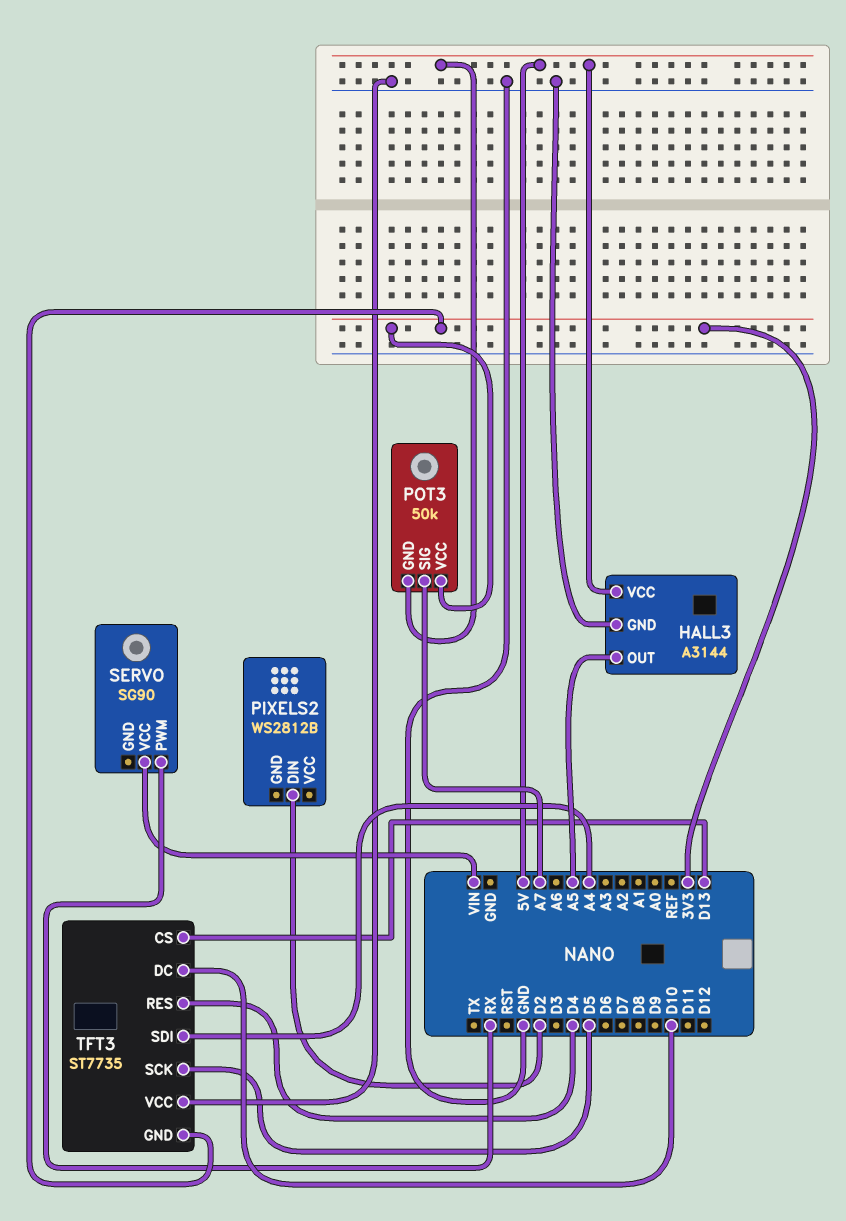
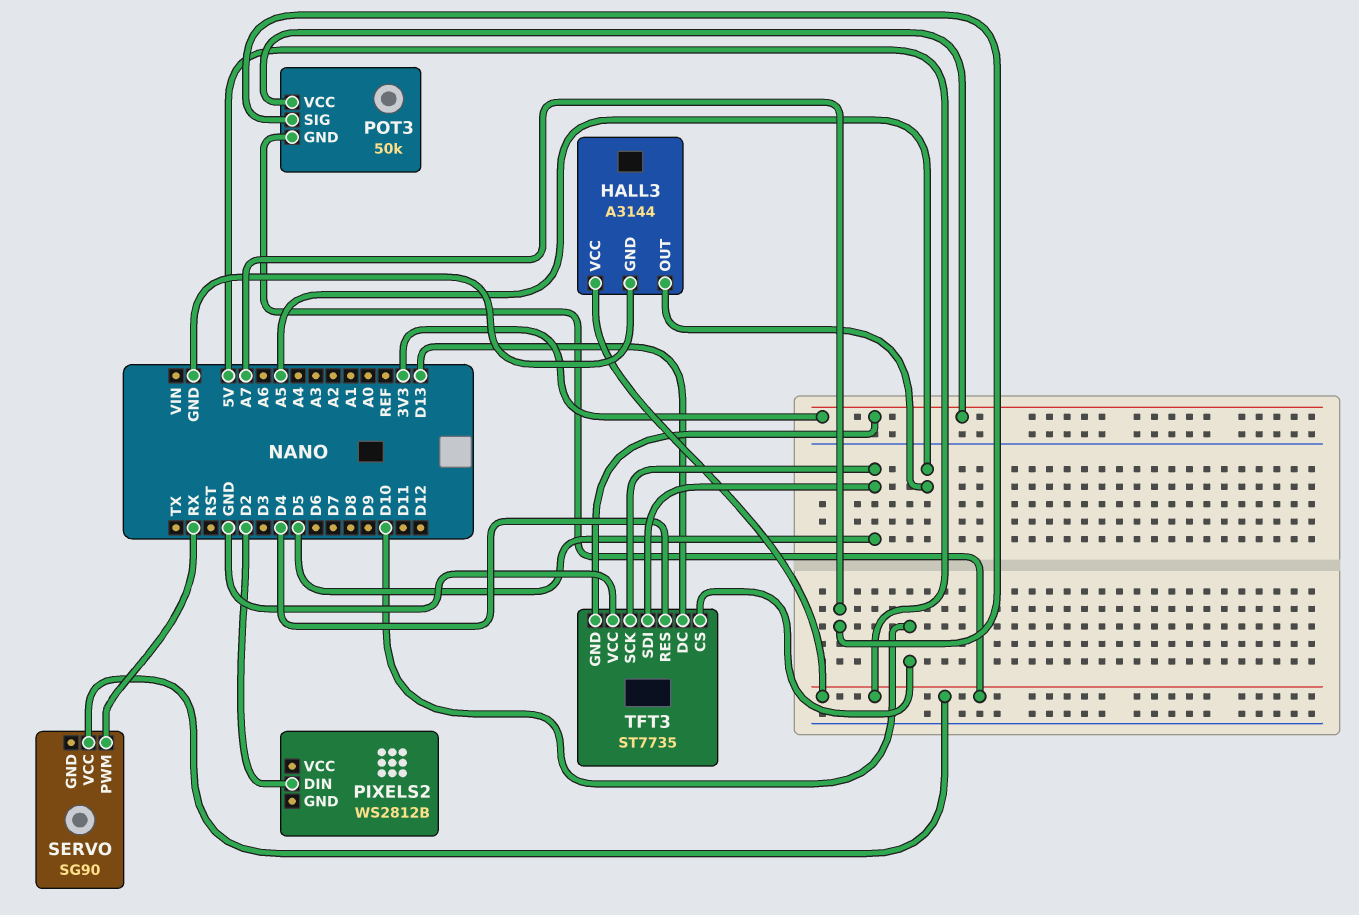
SERVO pin VCC: VIN -> 5V
TFT3 pin CS: D13 -> D10
TFT3 pin DC: D10 -> D13
TFT3 pin SDI: A4 -> D5

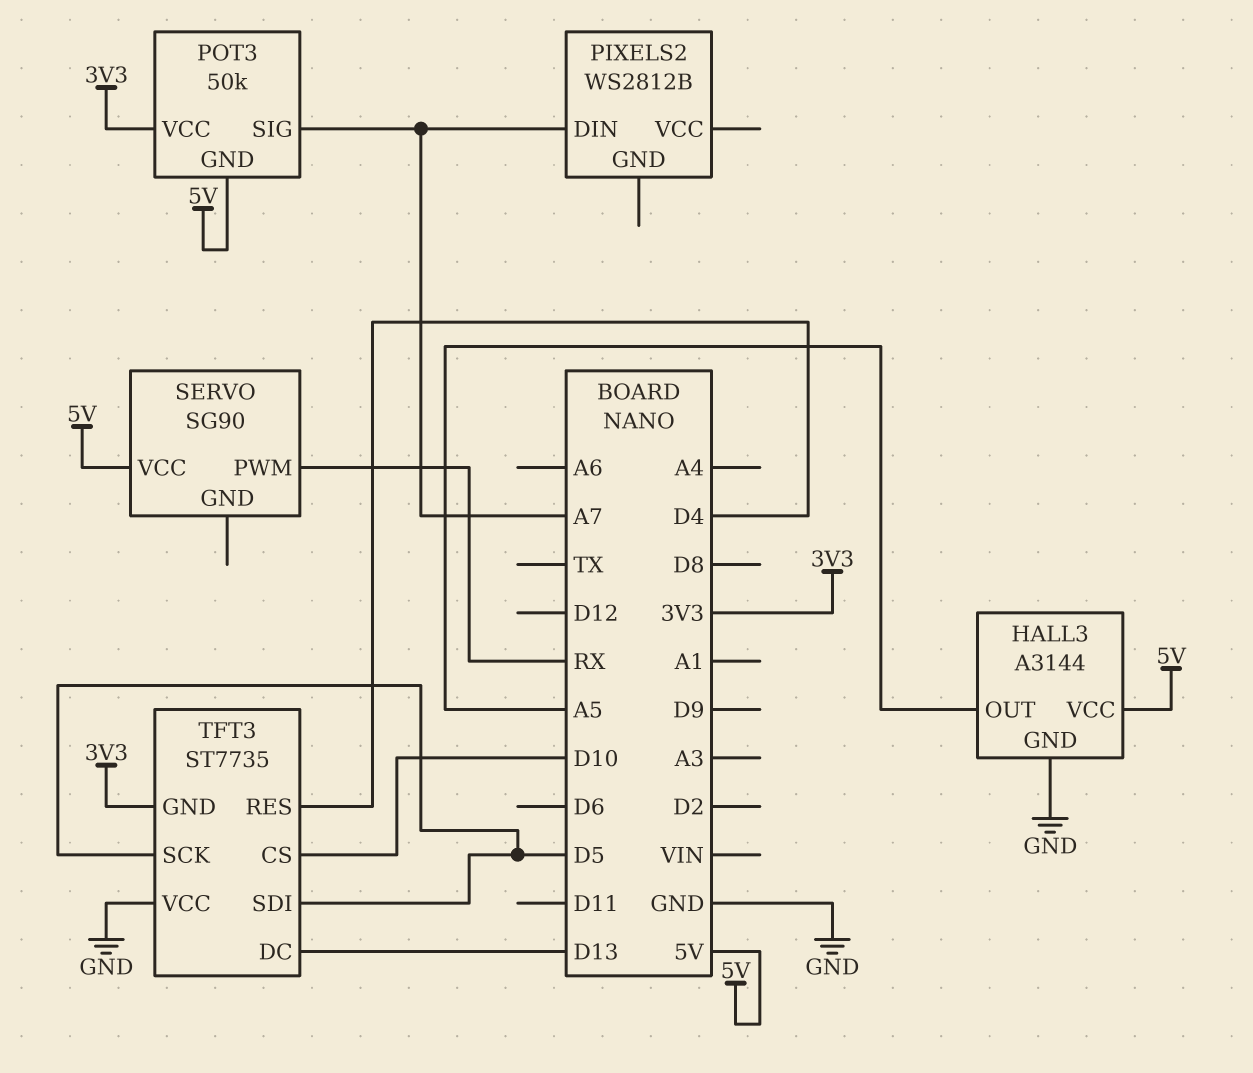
PIXELS2 pin DIN: D2 -> A7

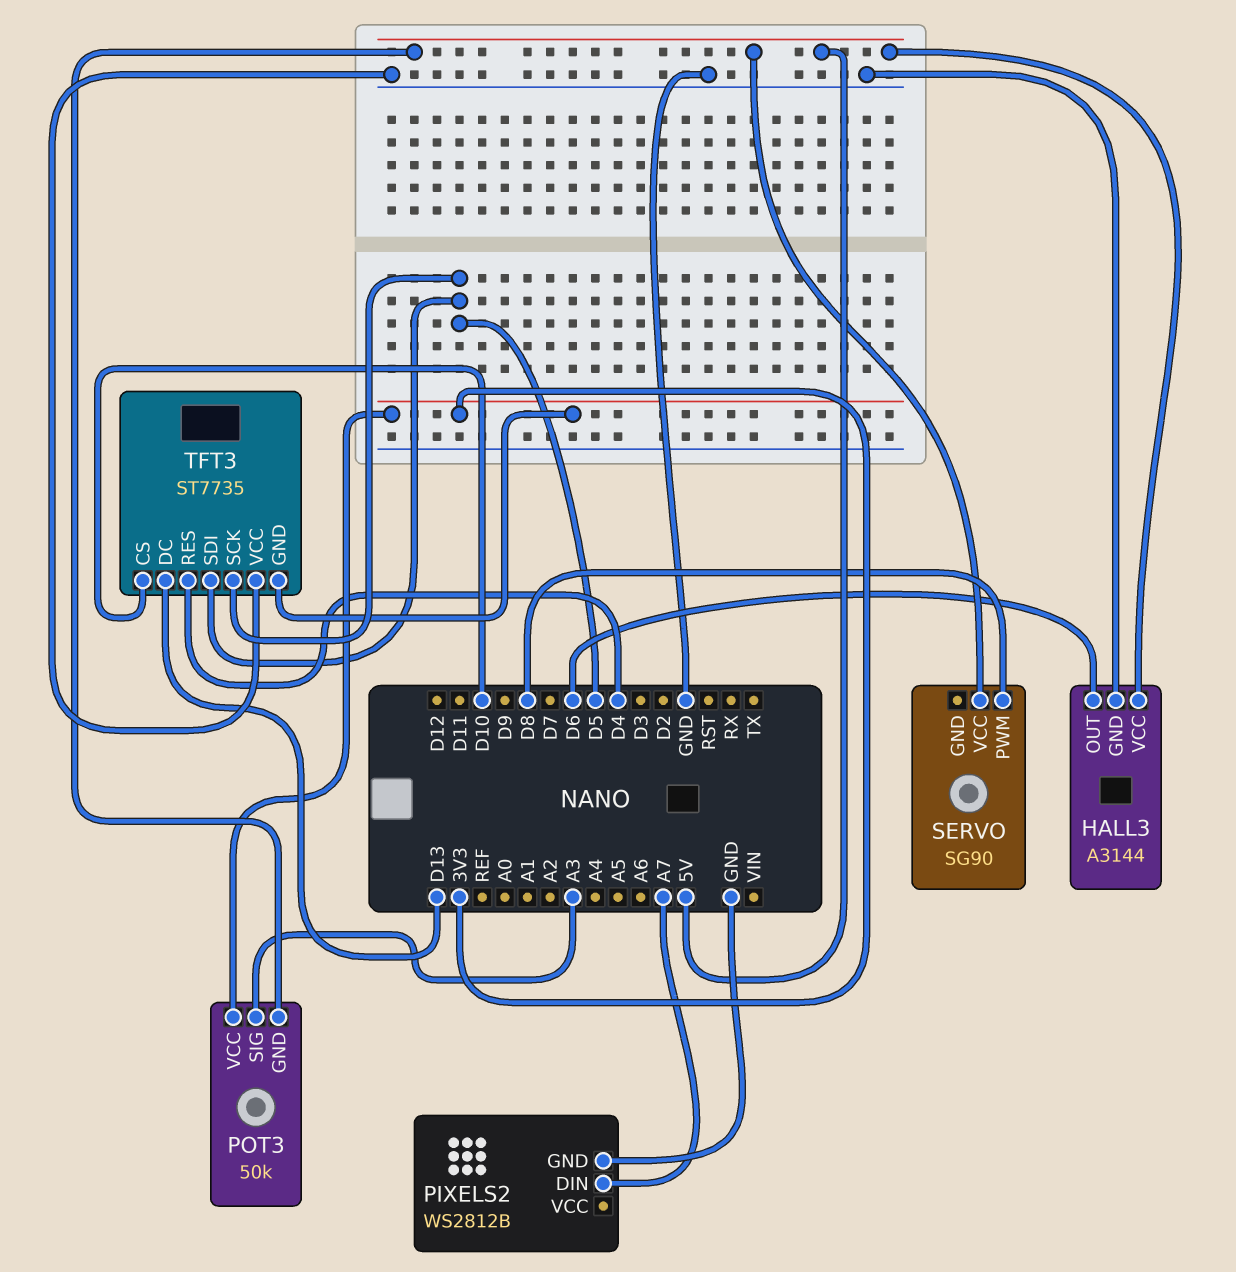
HALL3 pin OUT: A5 -> D6
PIXELS2 pin GND: none -> GND
POT3 pin SIG: A7 -> A3
SERVO pin PWM: RX -> D8

